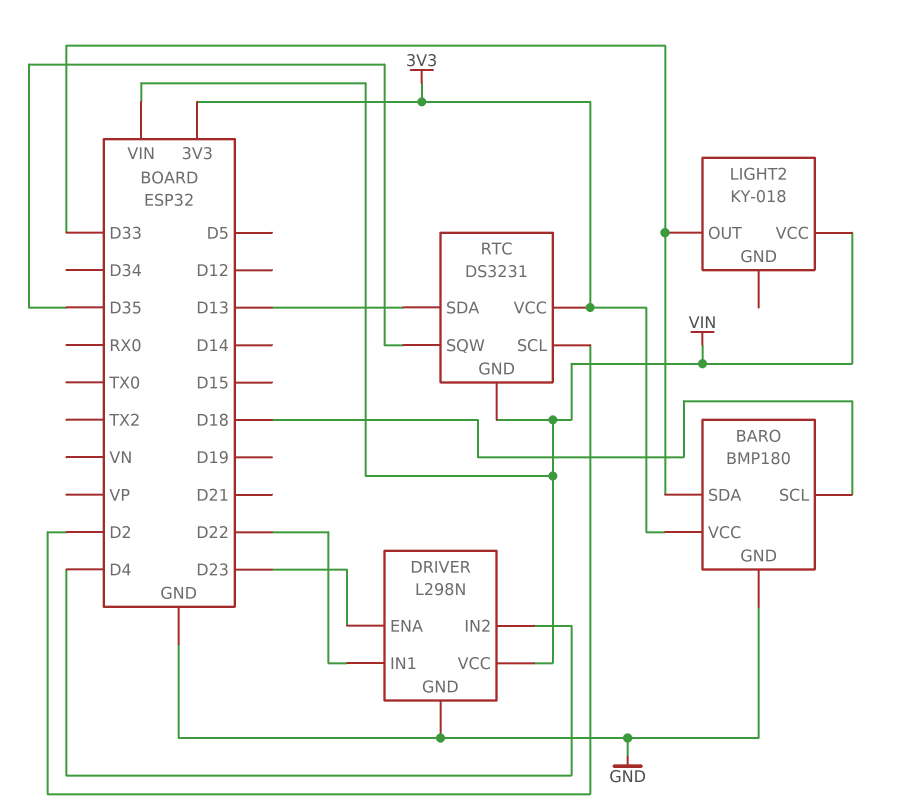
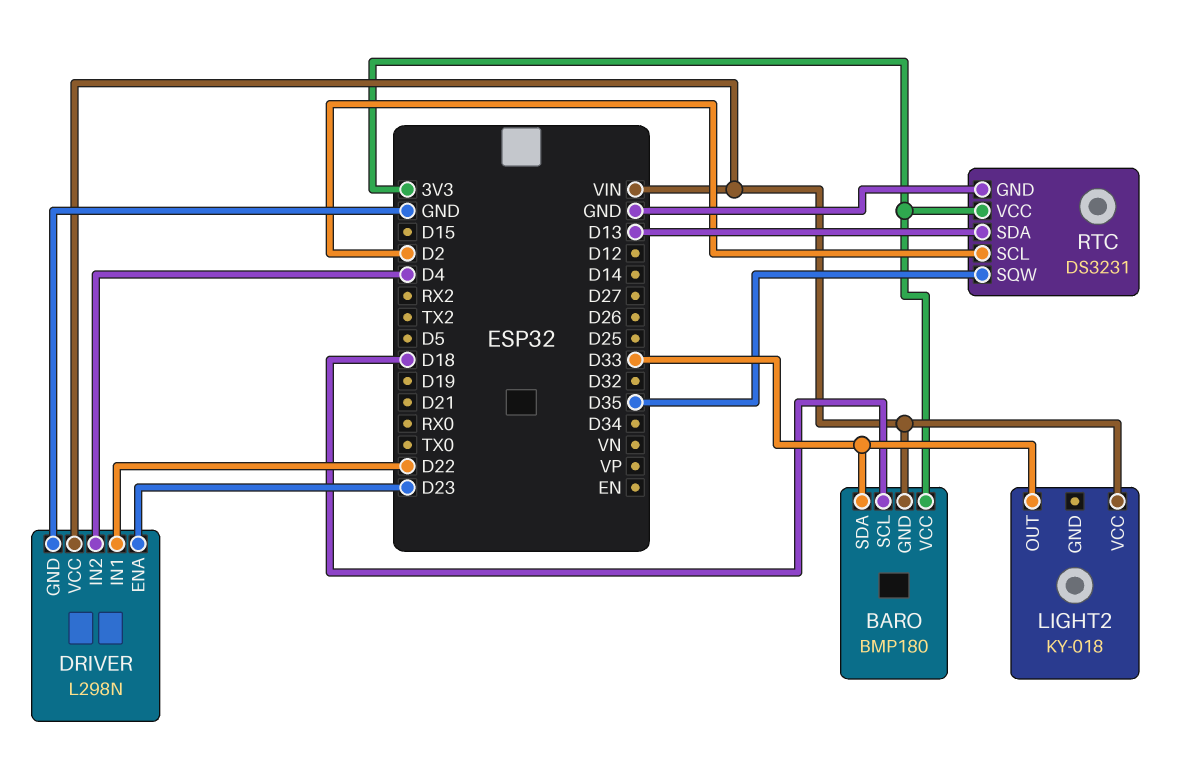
BARO pin GND: GND -> VIN
RTC pin GND: VIN -> GND

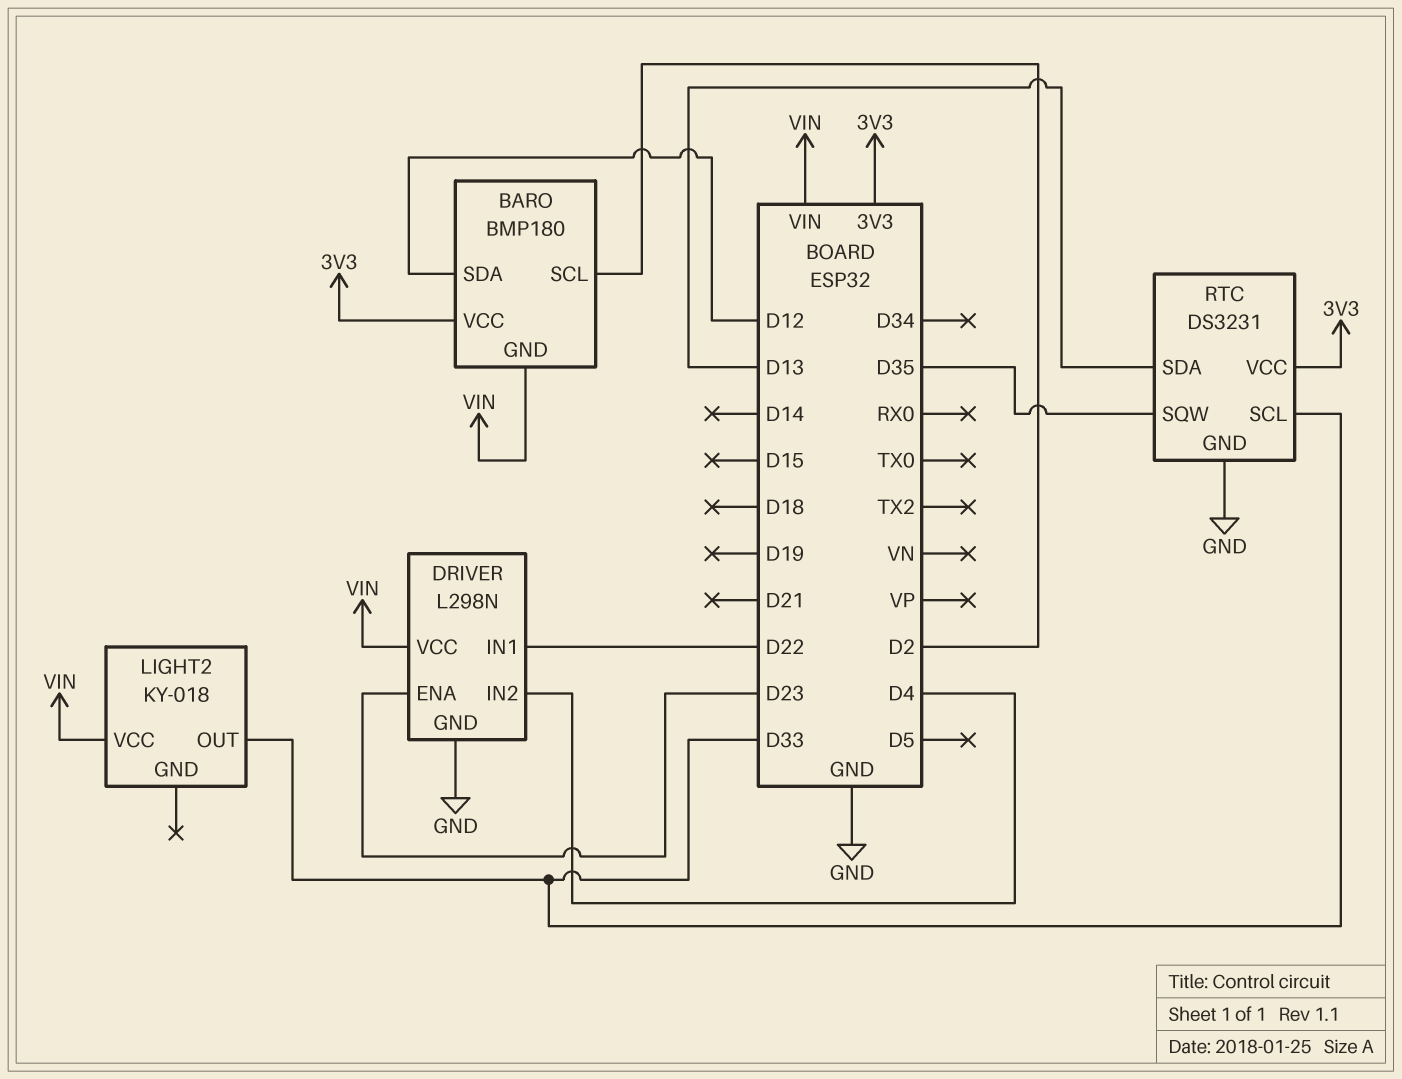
BARO pin SCL: D18 -> D2
BARO pin SDA: D33 -> D12
RTC pin SCL: D2 -> D33

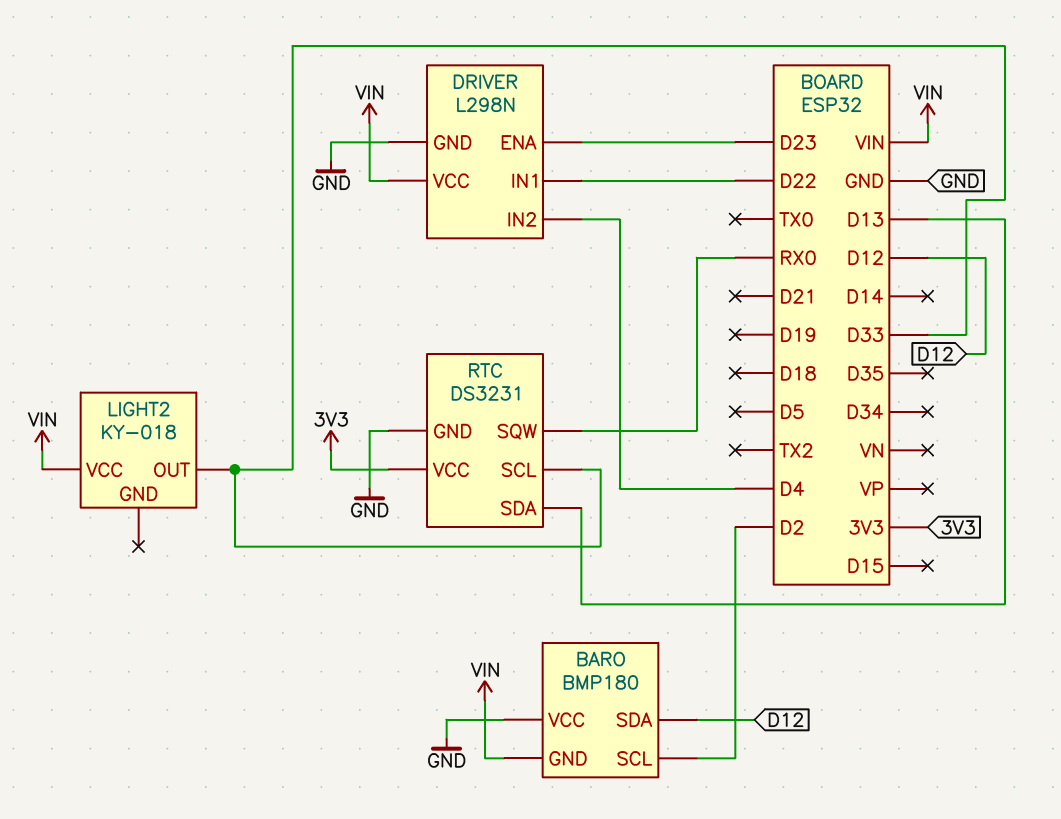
BARO pin VCC: 3V3 -> GND
RTC pin SQW: D35 -> RX0

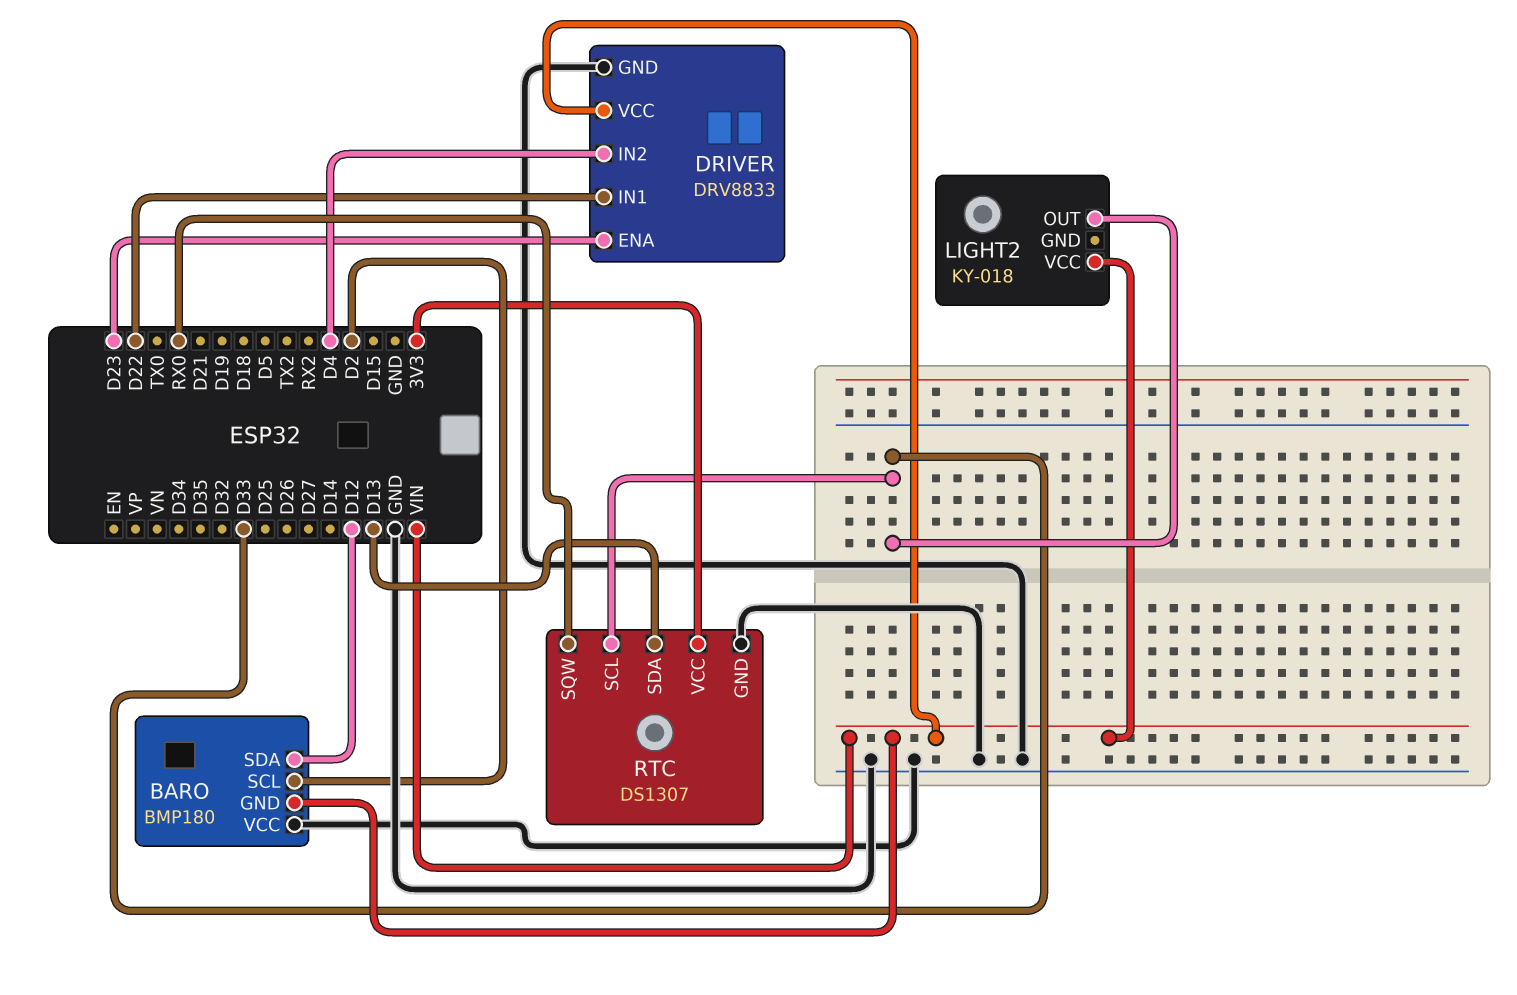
DRIVER: L298N -> DRV8833
RTC: DS3231 -> DS1307

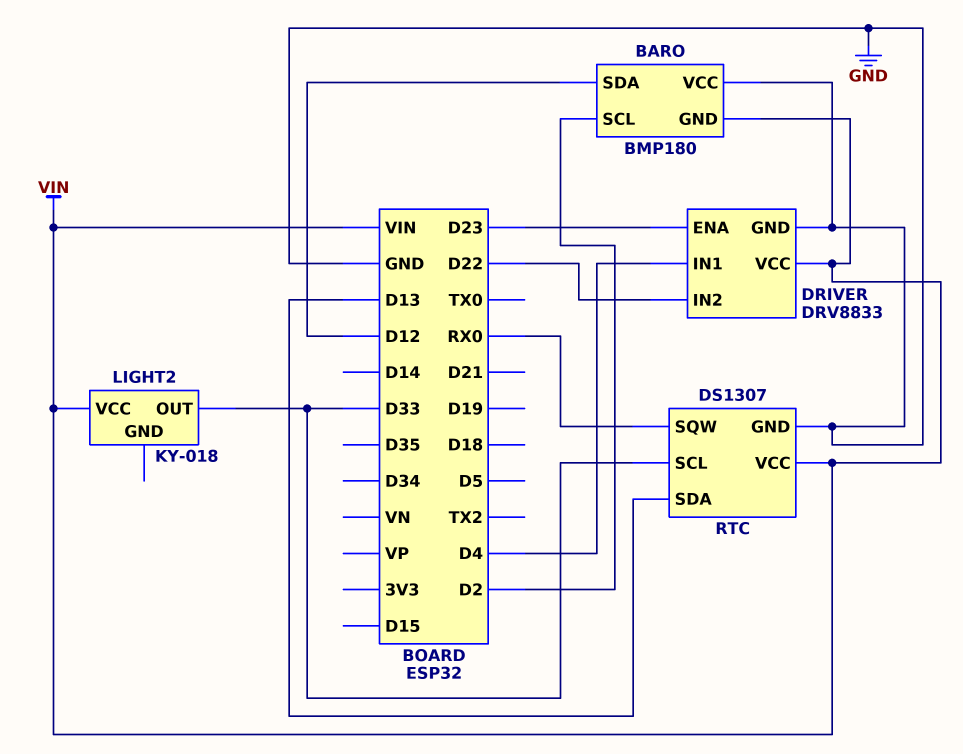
DRIVER pin IN1: D22 -> D4
DRIVER pin IN2: D4 -> D22
RTC pin VCC: 3V3 -> VIN

